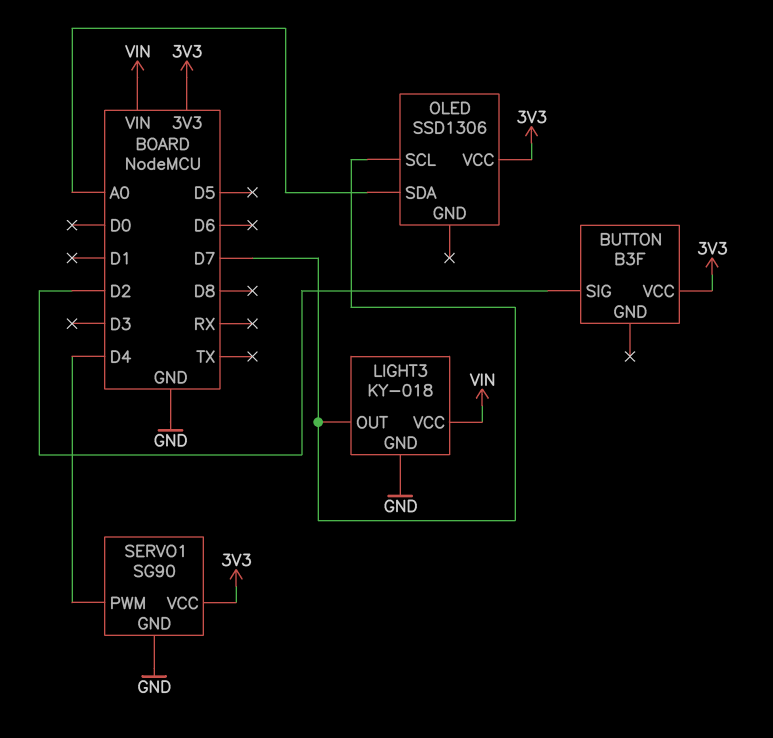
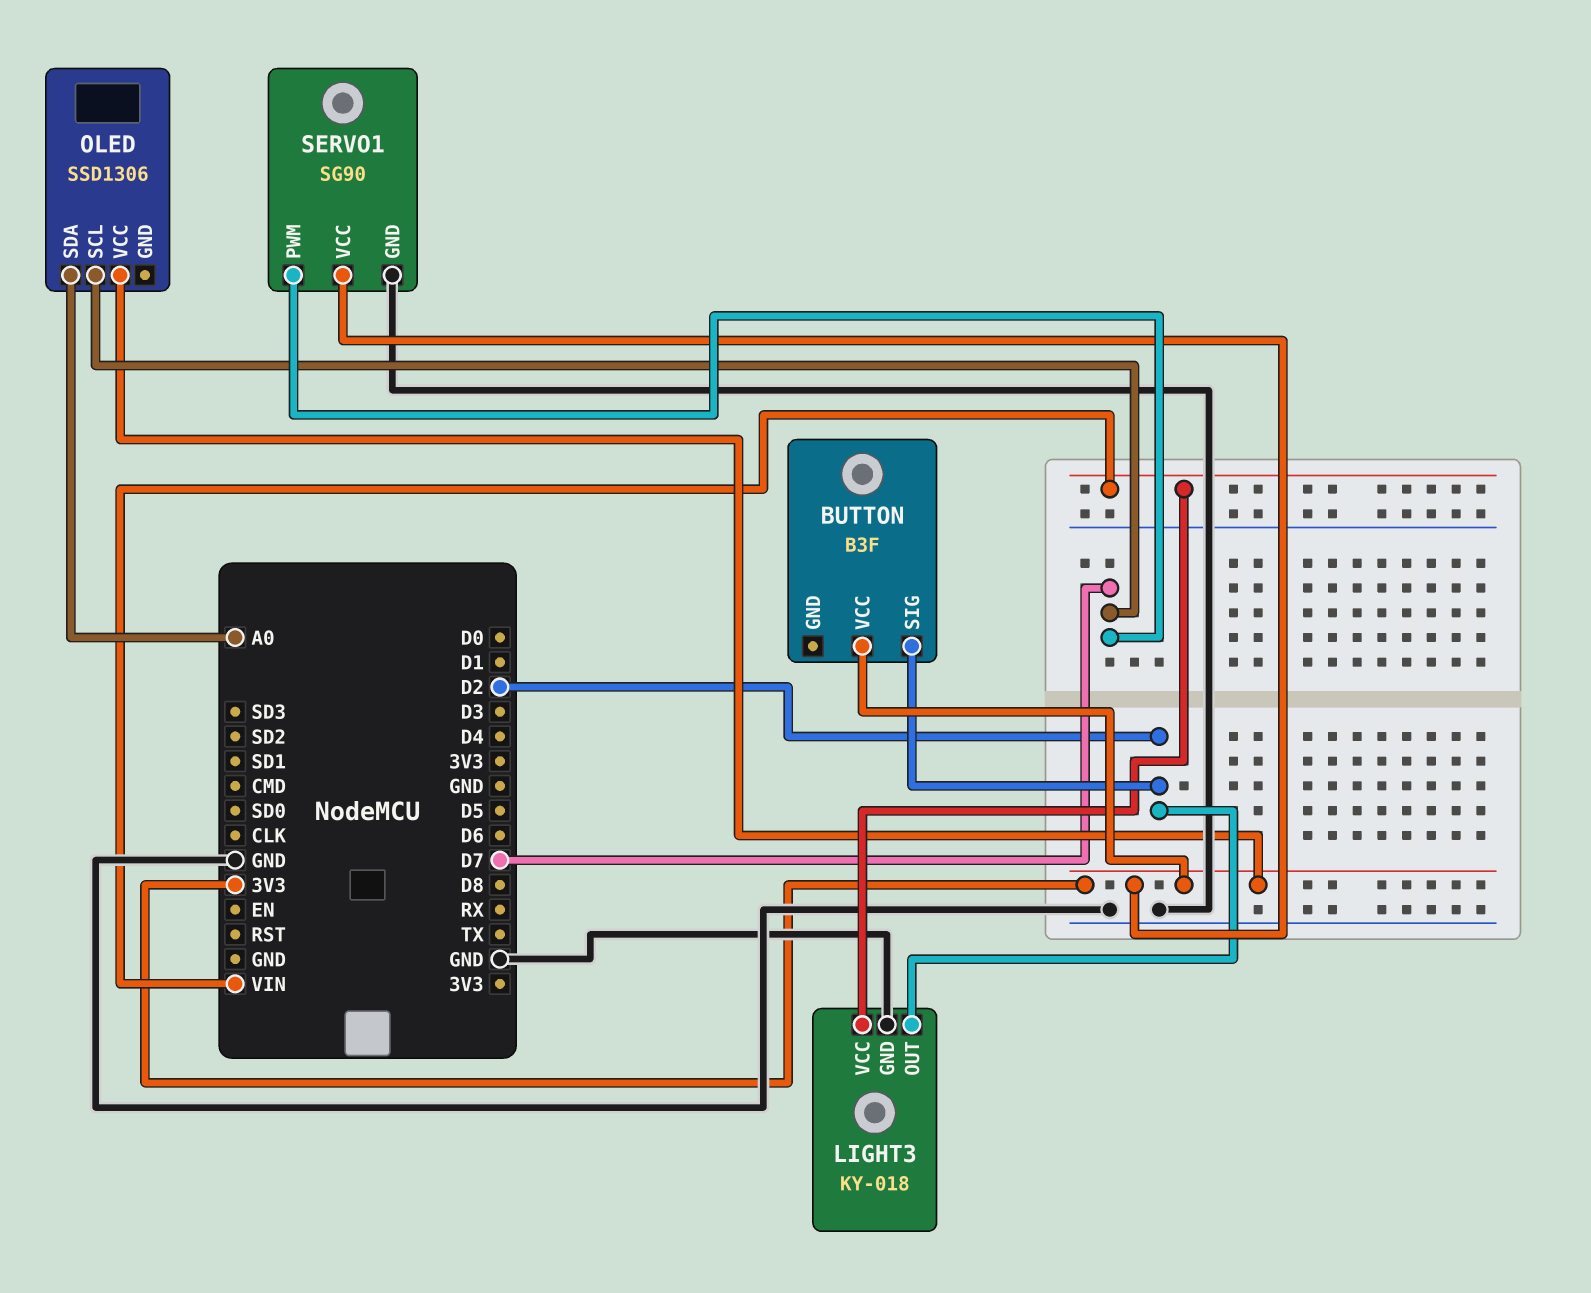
LIGHT3 pin OUT: D7 -> D2
SERVO1 pin PWM: D4 -> D7

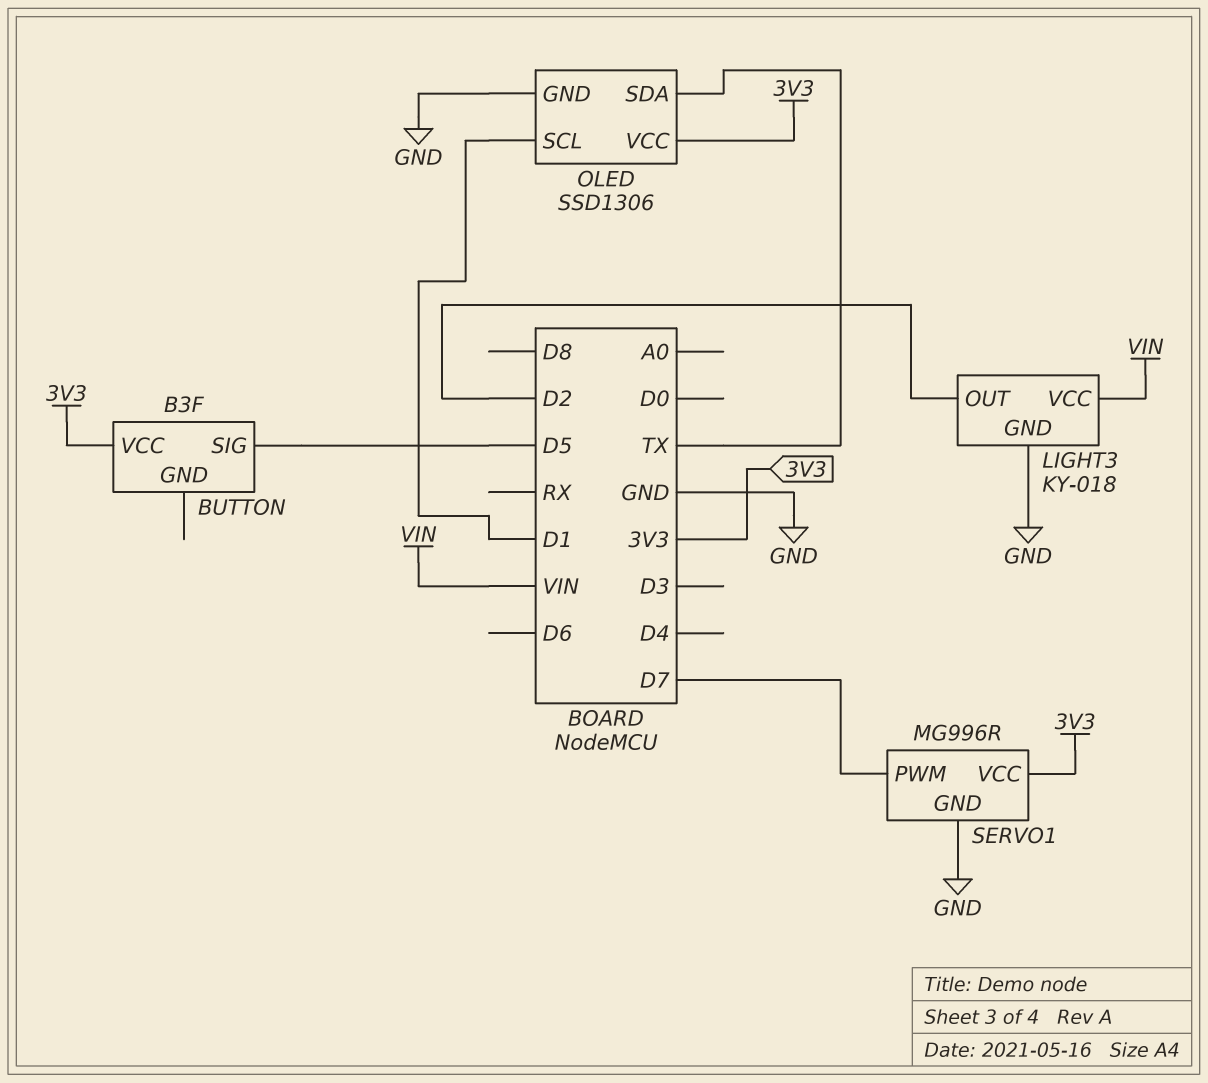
BUTTON pin SIG: D2 -> D5
OLED pin GND: none -> GND
OLED pin SCL: D7 -> D1
OLED pin SDA: A0 -> TX
SERVO1: SG90 -> MG996R

